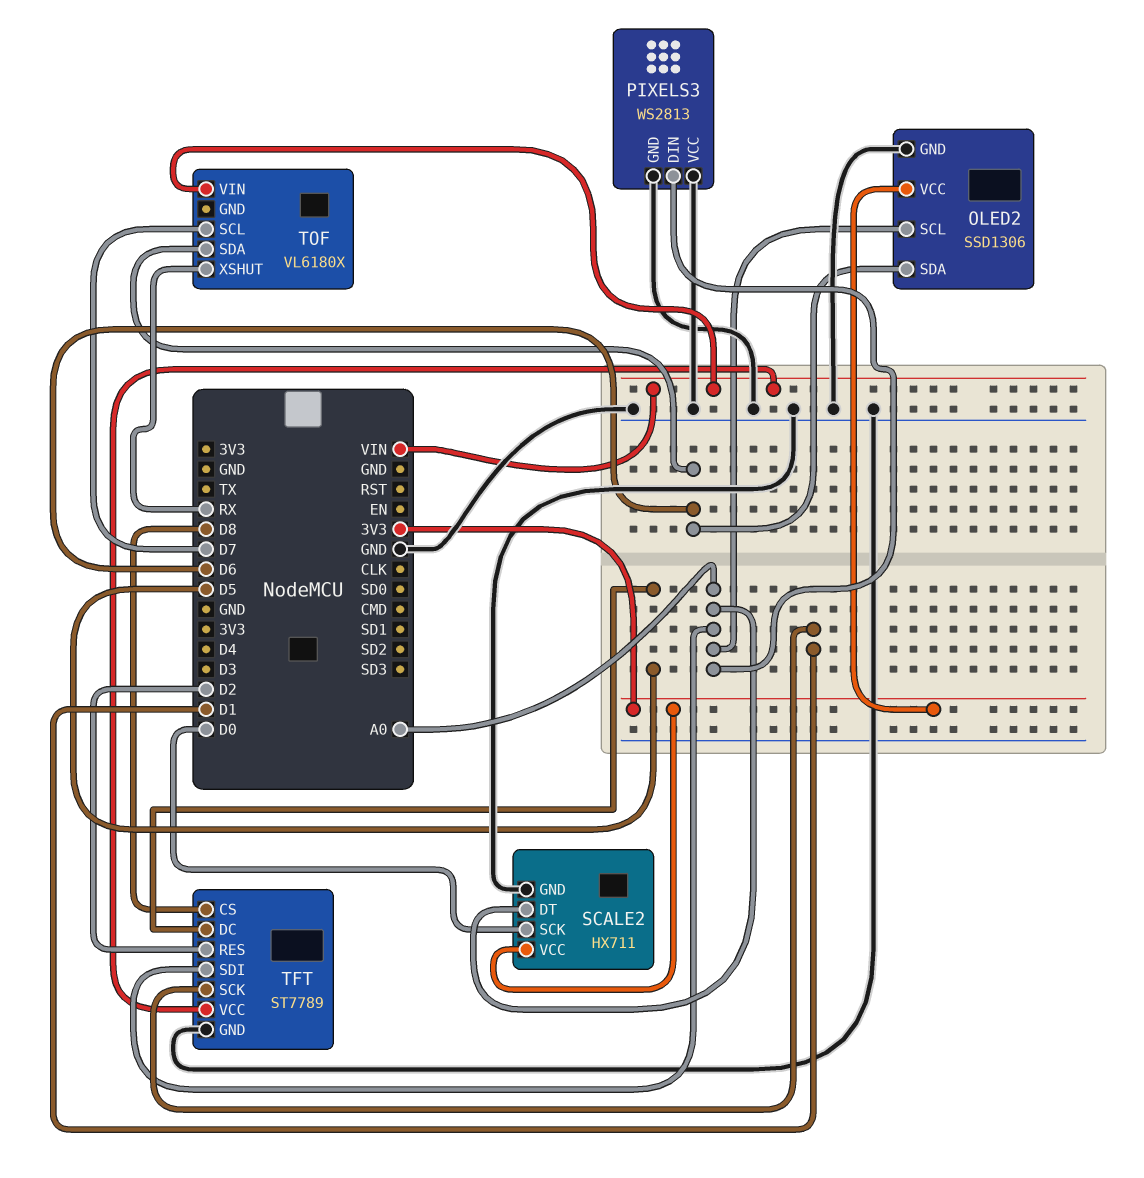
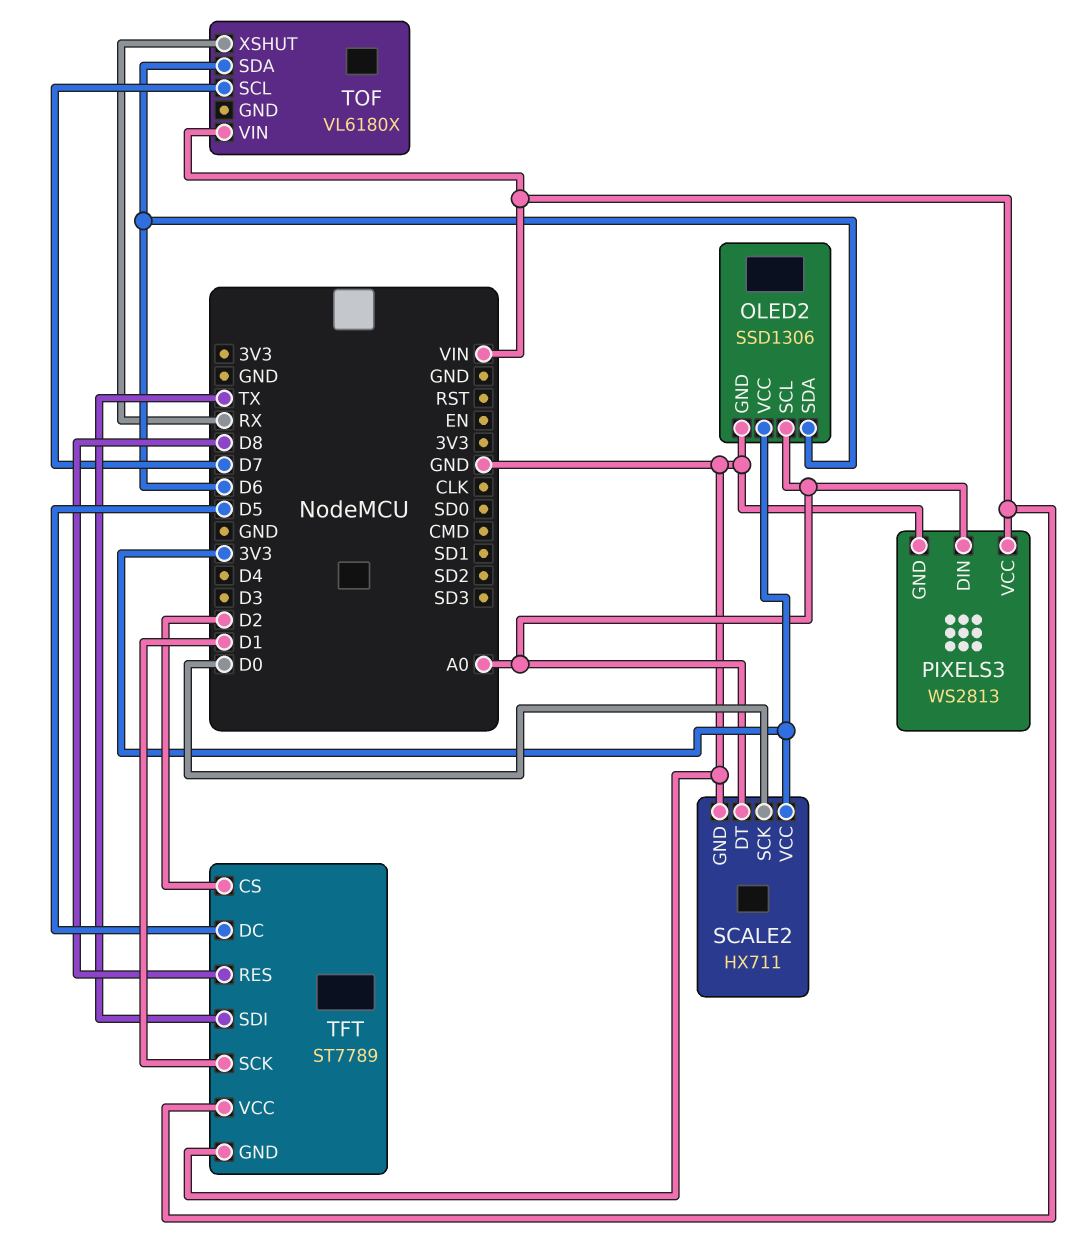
PIXELS3 pin VCC: GND -> VIN
TFT pin CS: D8 -> D2
TFT pin RES: D2 -> D8
TFT pin SDI: A0 -> TX

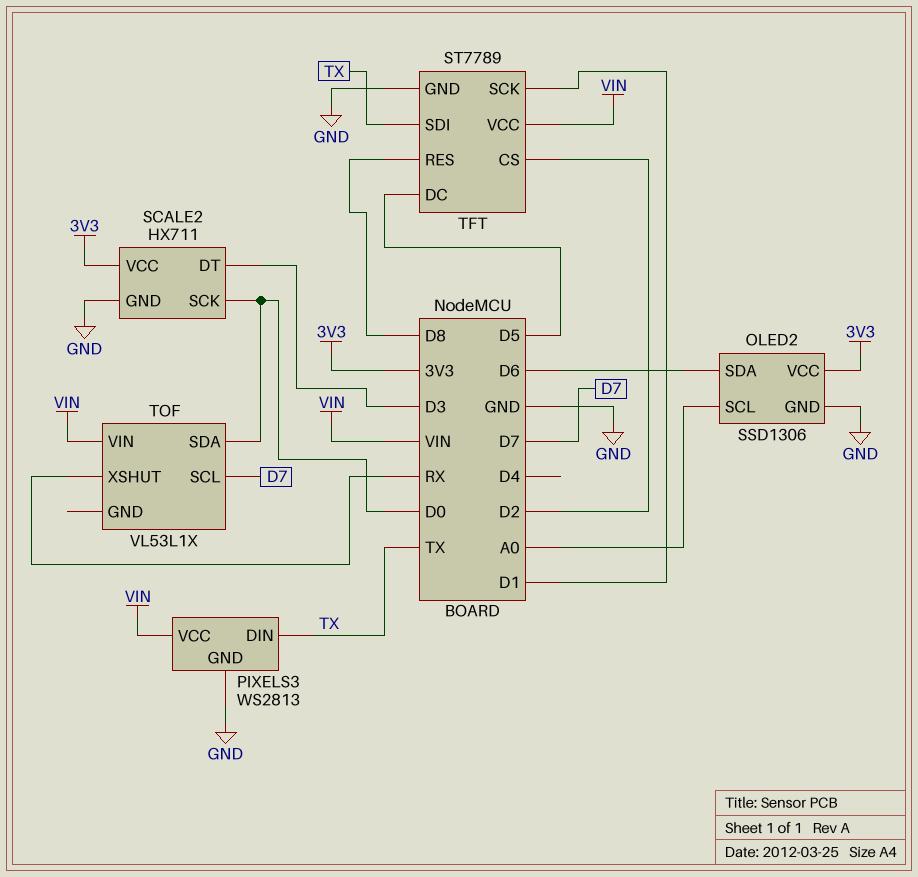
PIXELS3 pin DIN: A0 -> TX
SCALE2 pin DT: A0 -> D3
TOF: VL6180X -> VL53L1X
TOF pin SDA: D6 -> D0

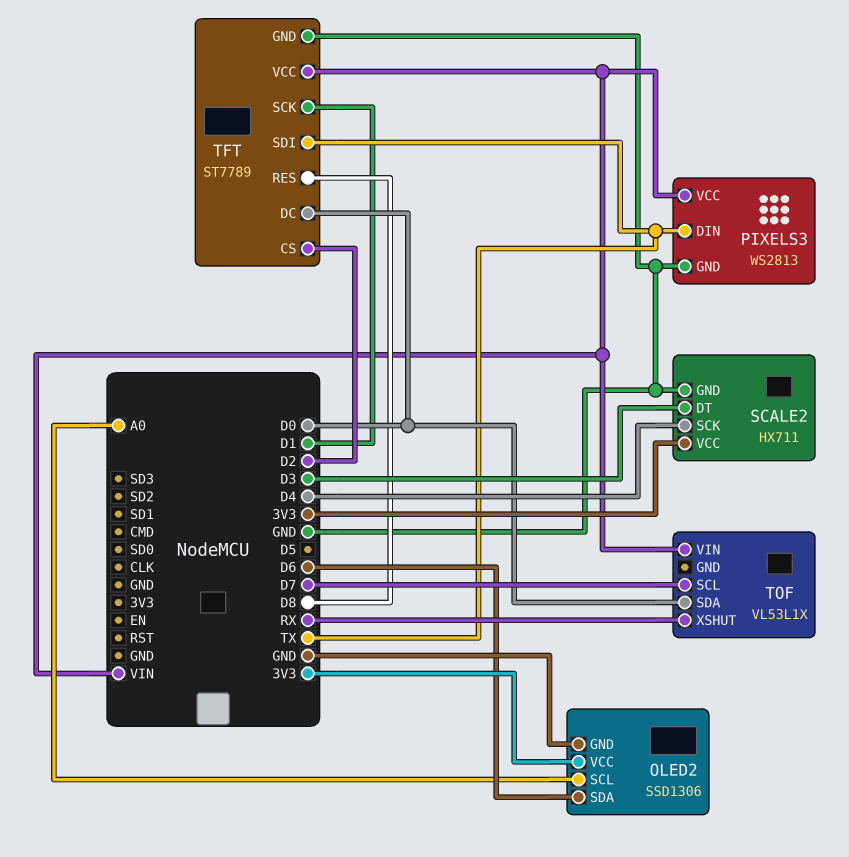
SCALE2 pin SCK: D0 -> D4
TFT pin DC: D5 -> D0

